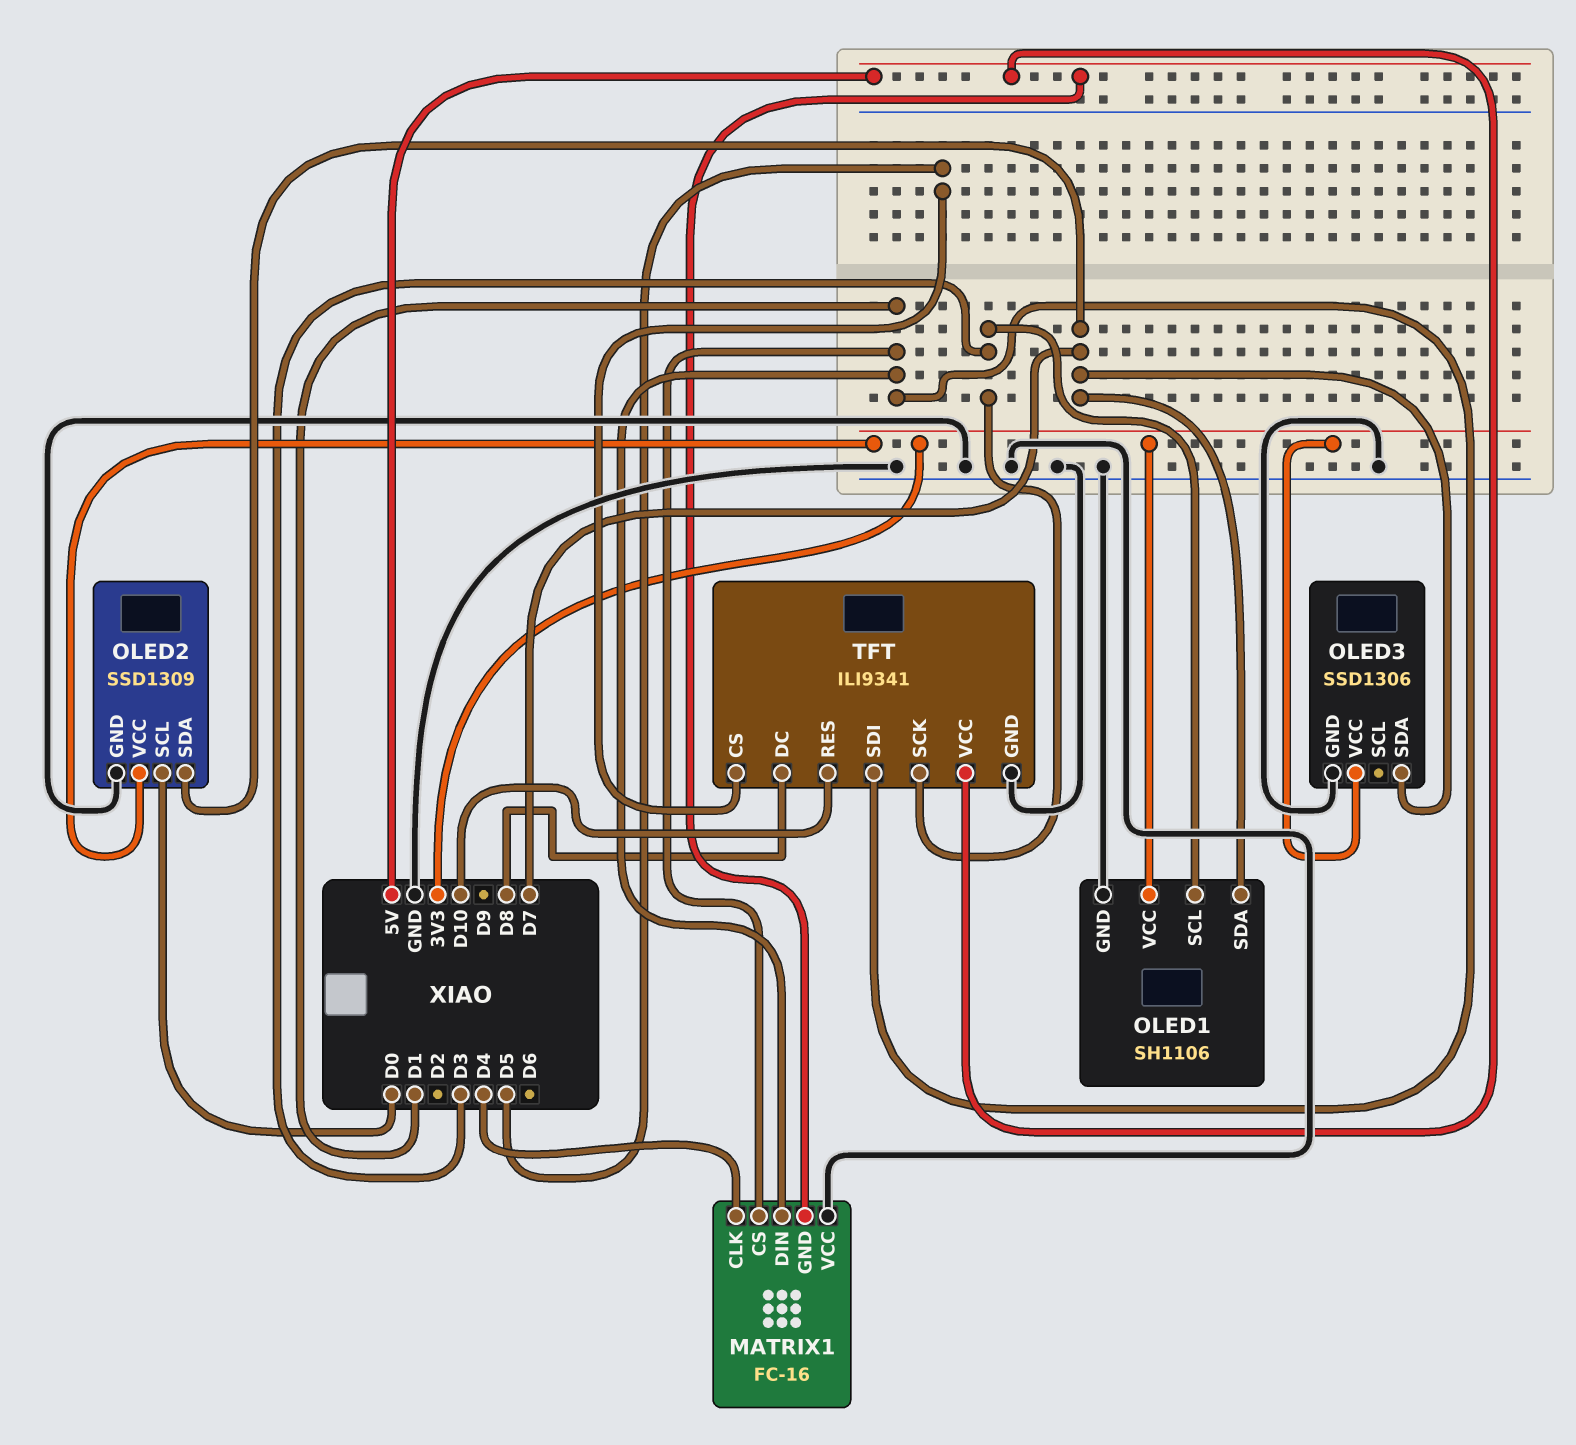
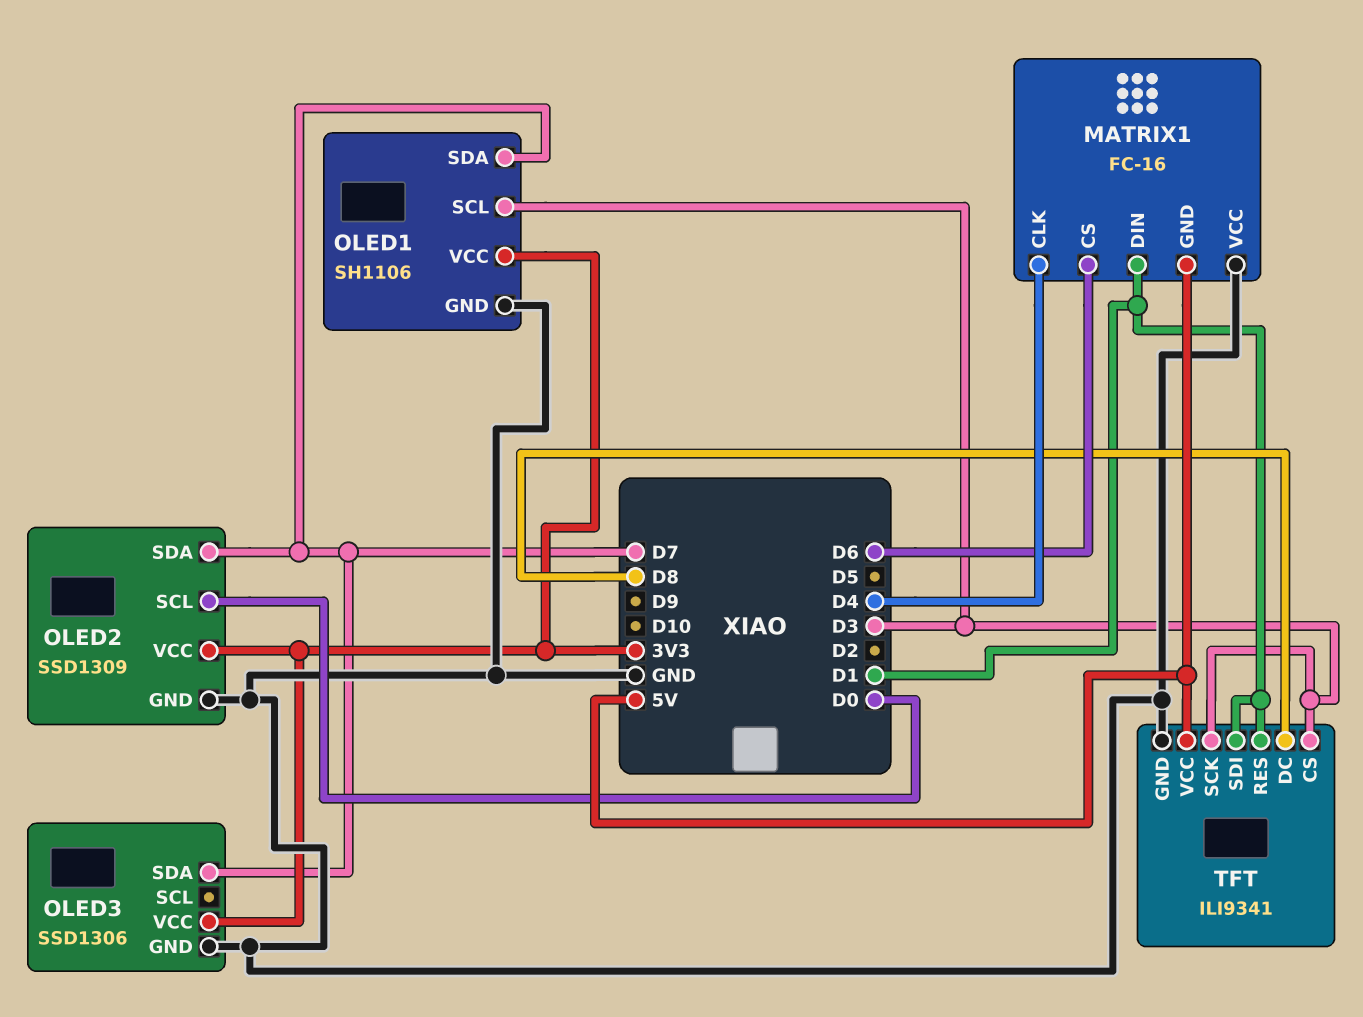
MATRIX1 pin CS: D1 -> D6
TFT pin CS: D5 -> D3
TFT pin RES: D10 -> D1

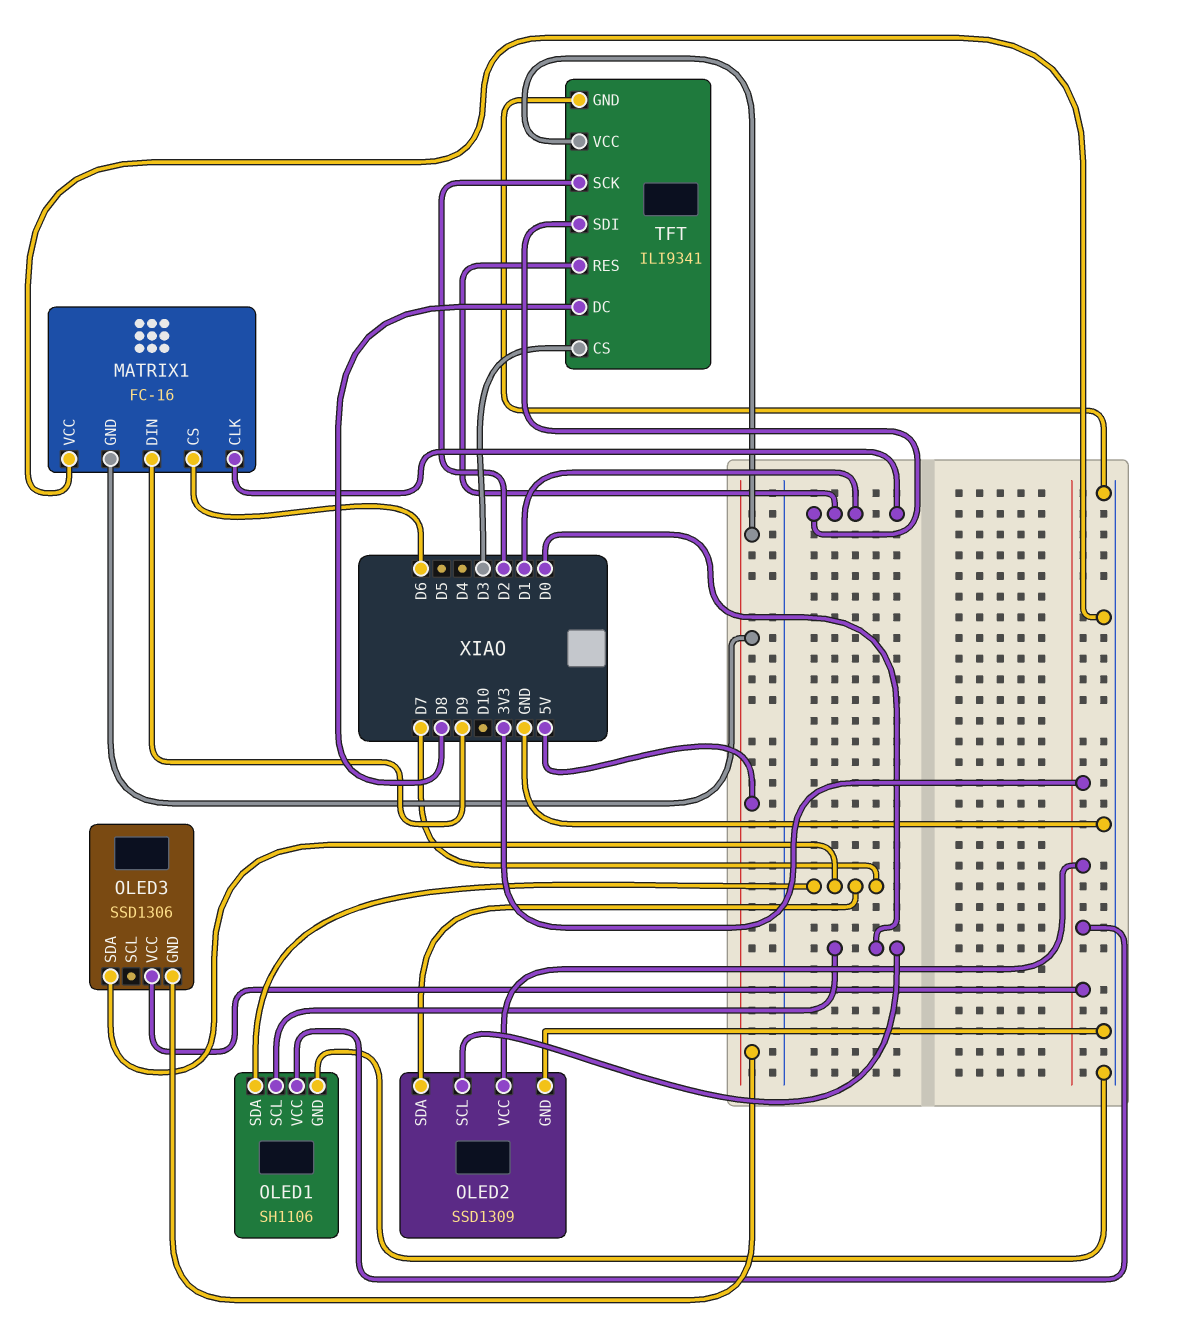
MATRIX1 pin CLK: D4 -> D1
MATRIX1 pin DIN: D1 -> D9
OLED1 pin SCL: D3 -> D0
OLED3 pin GND: GND -> 5V
TFT pin SCK: D3 -> D2

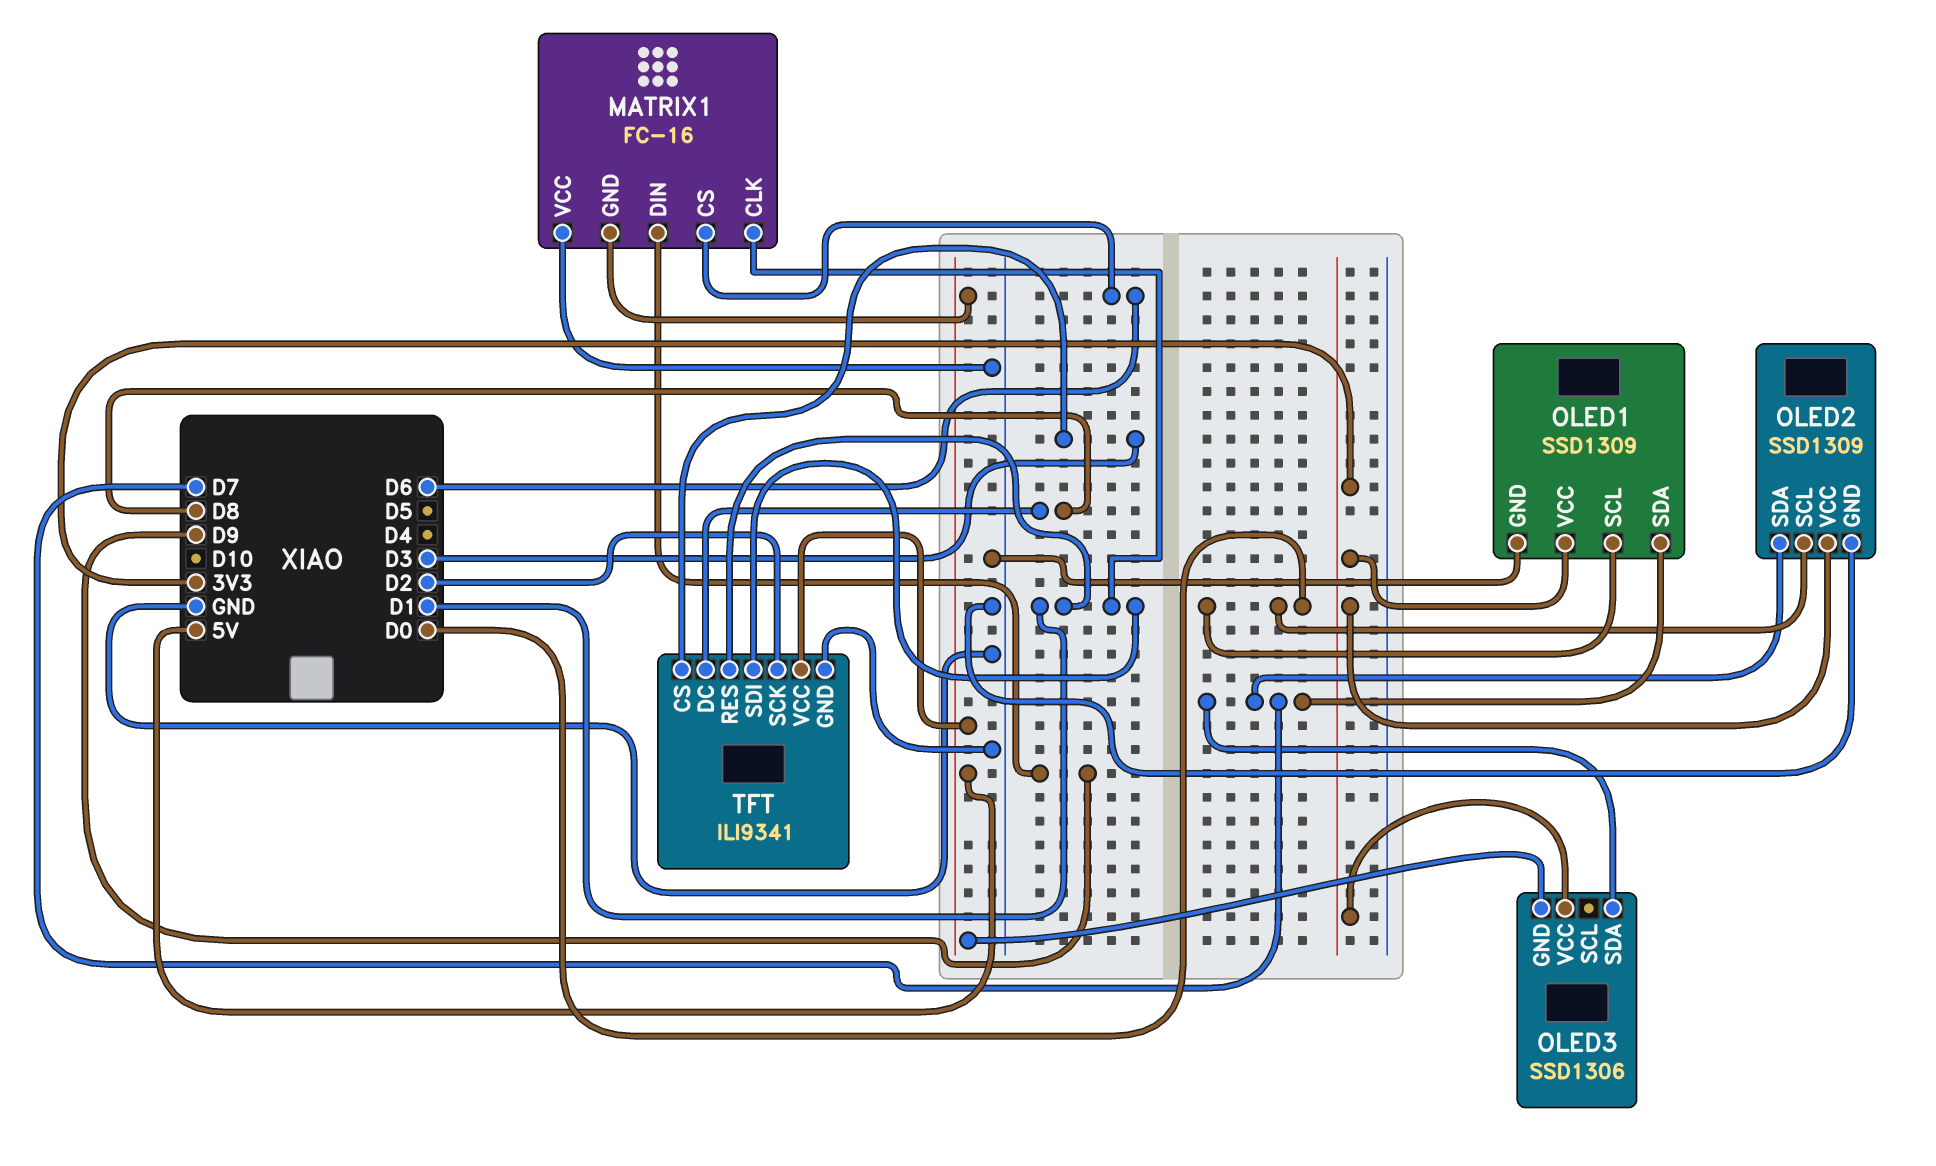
OLED1: SH1106 -> SSD1309

